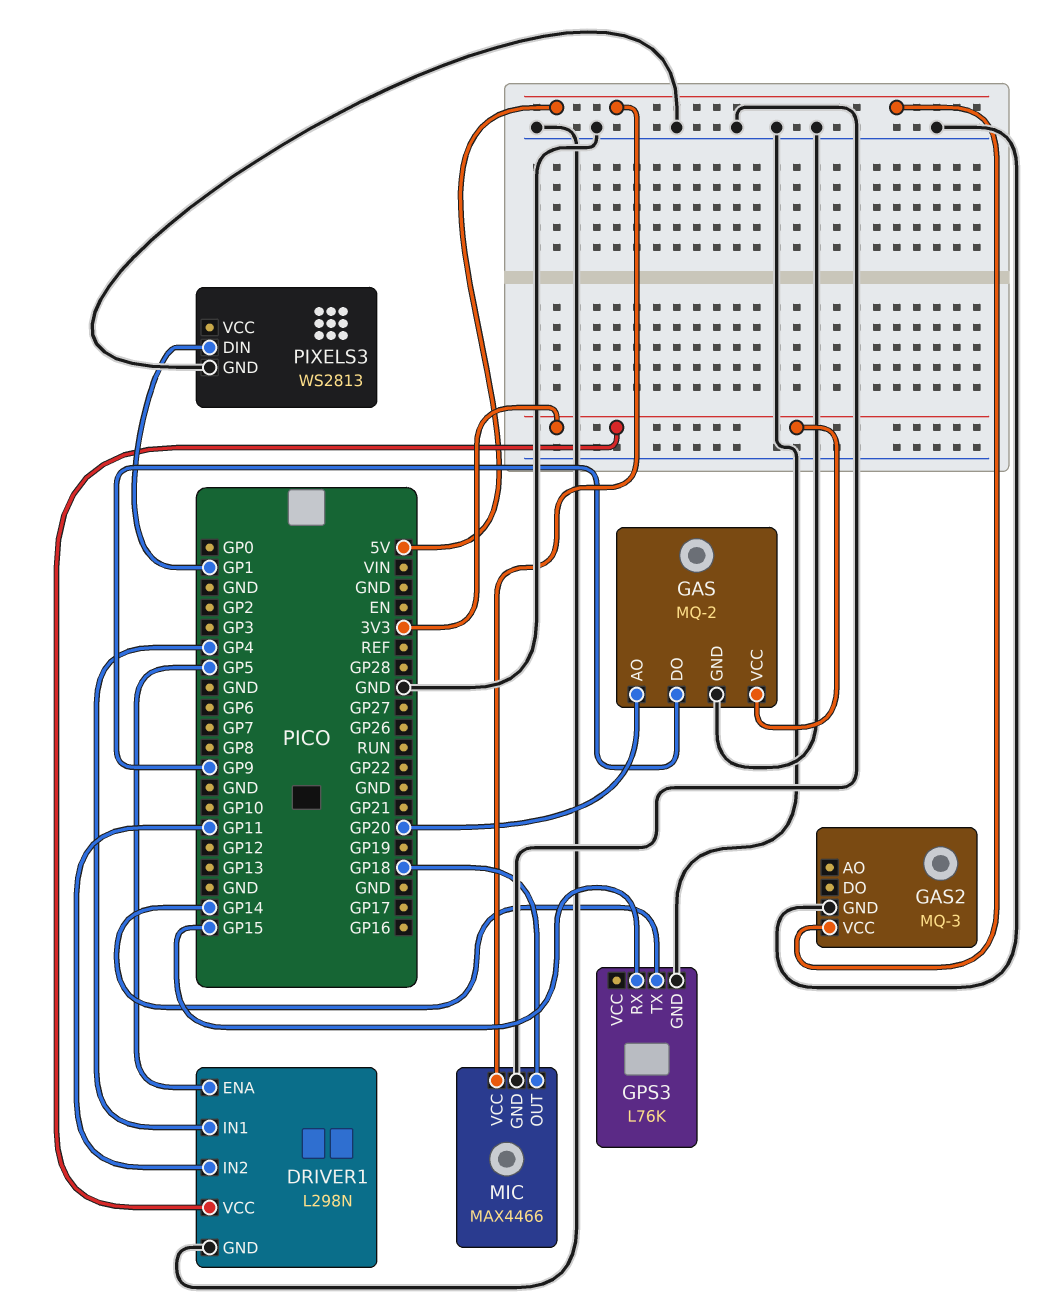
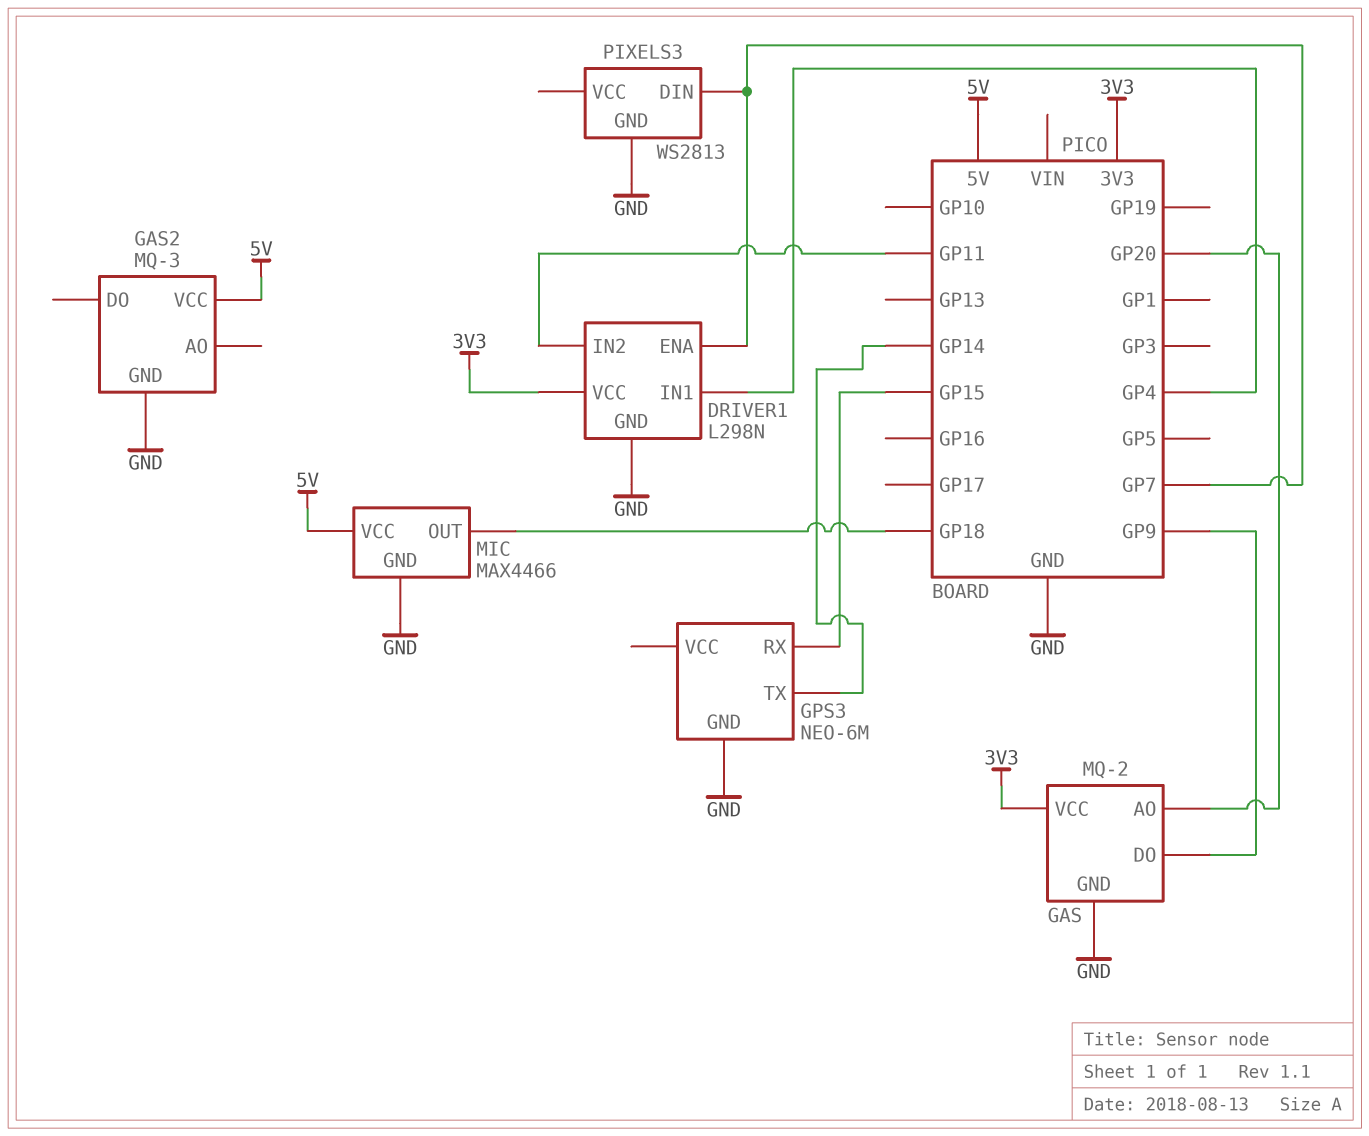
DRIVER1 pin ENA: GP5 -> GP7
GPS3: L76K -> NEO-6M
PIXELS3 pin DIN: GP1 -> GP7

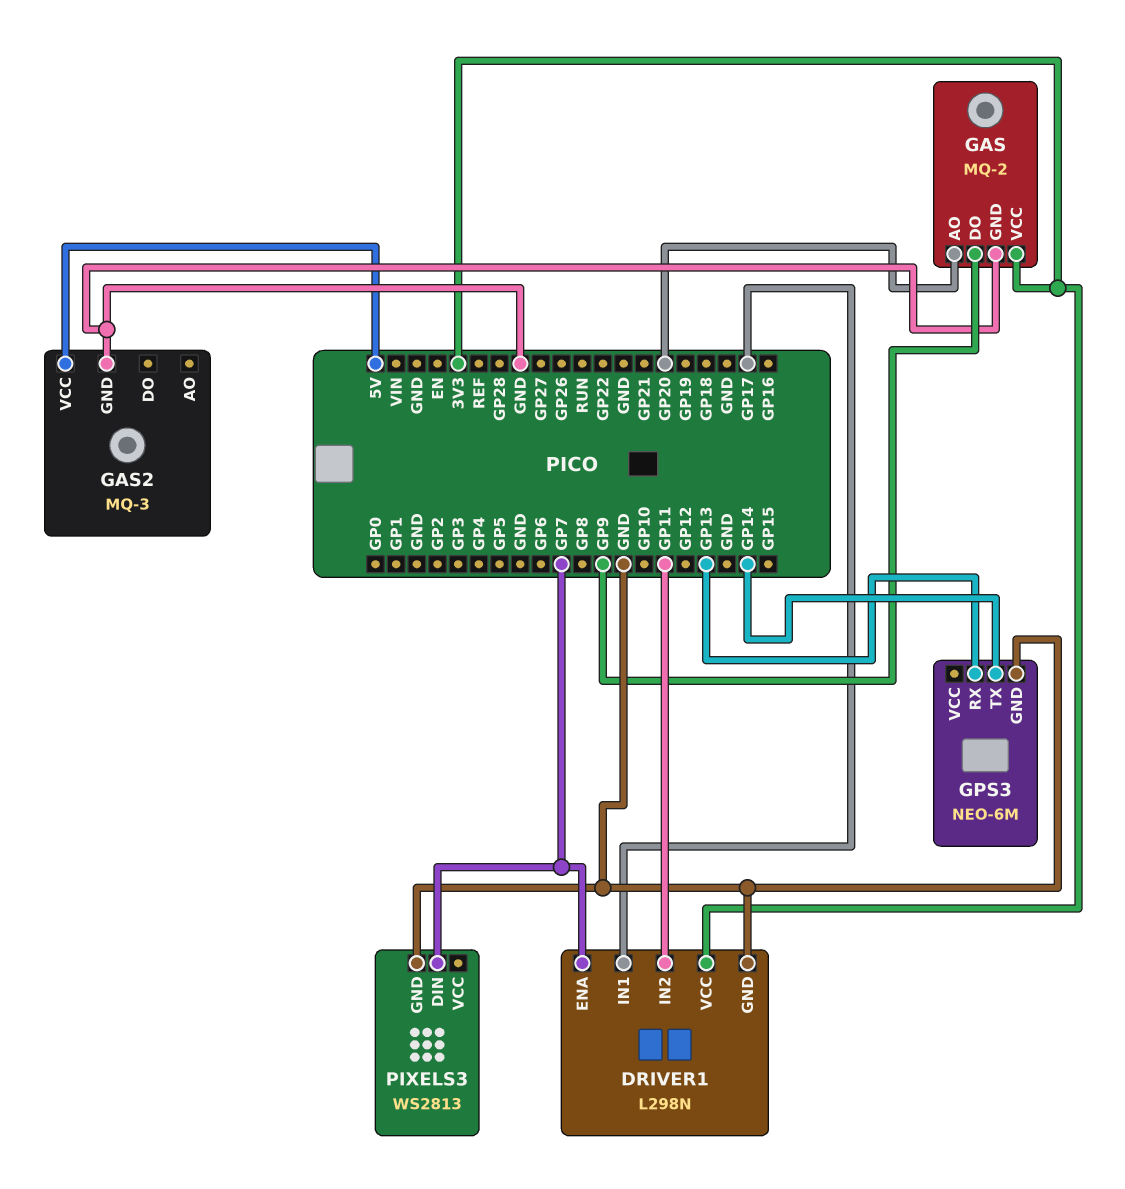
DRIVER1 pin IN1: GP4 -> GP17
GPS3 pin RX: GP15 -> GP13
MIC: MAX4466 -> none
MIC pin GND: GND -> none
MIC pin OUT: GP18 -> none
MIC pin VCC: 5V -> none

